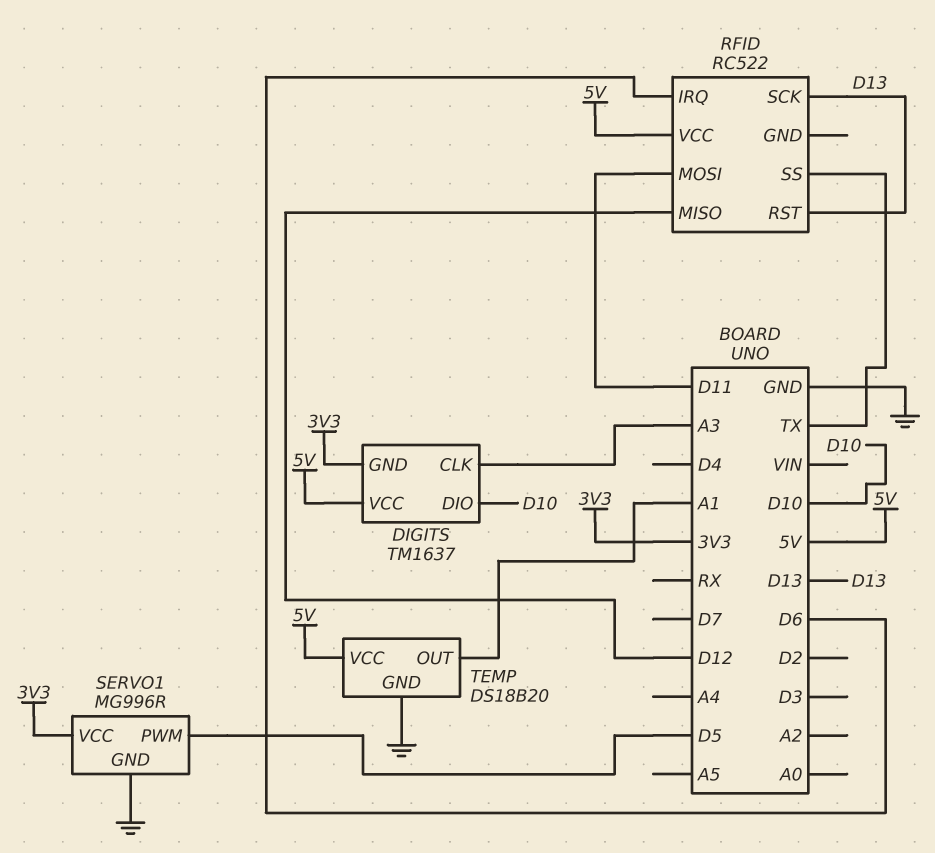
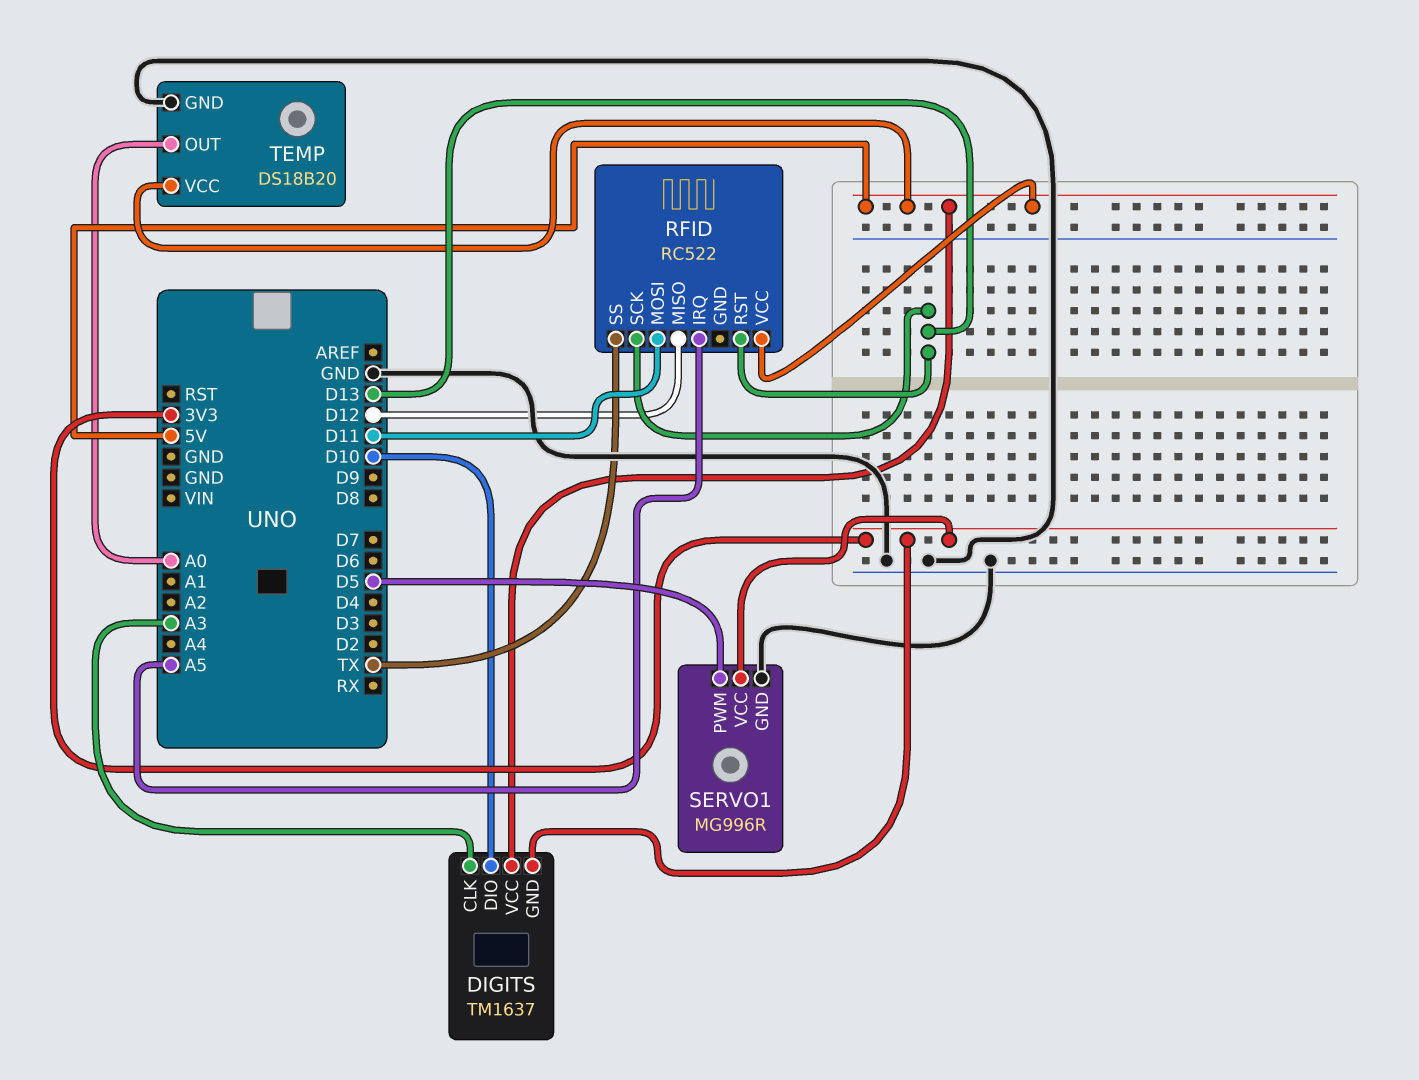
RFID pin IRQ: D6 -> A5
TEMP pin OUT: A1 -> A0

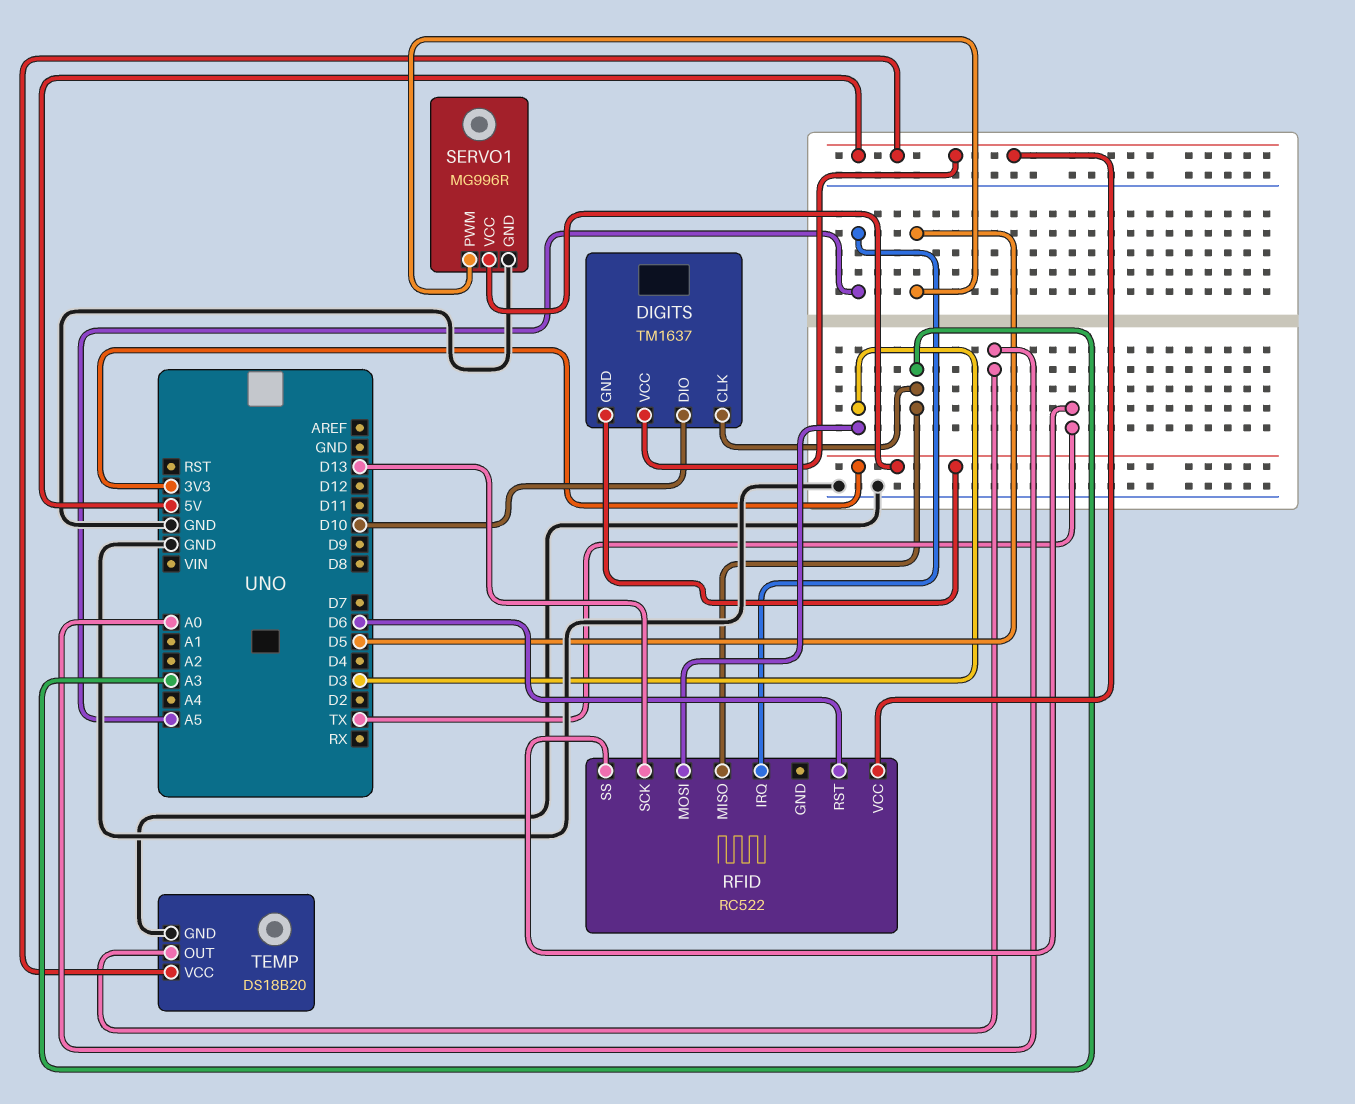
RFID pin MISO: D12 -> A3
RFID pin MOSI: D11 -> D3
RFID pin RST: D13 -> D6

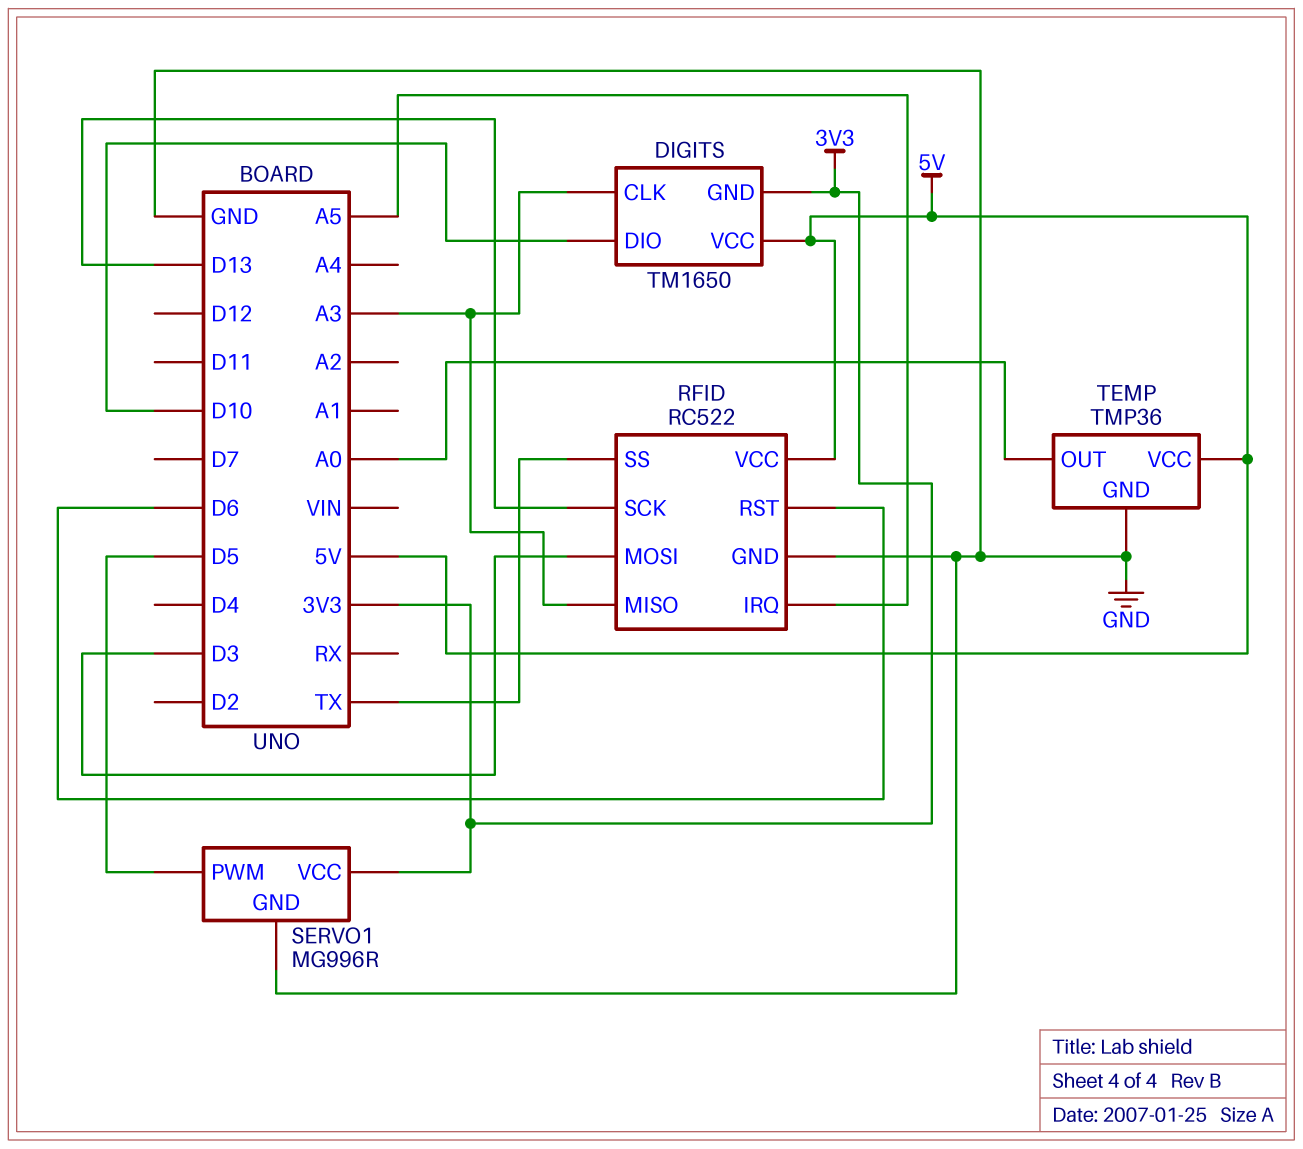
DIGITS: TM1637 -> TM1650
RFID pin GND: none -> GND
TEMP: DS18B20 -> TMP36

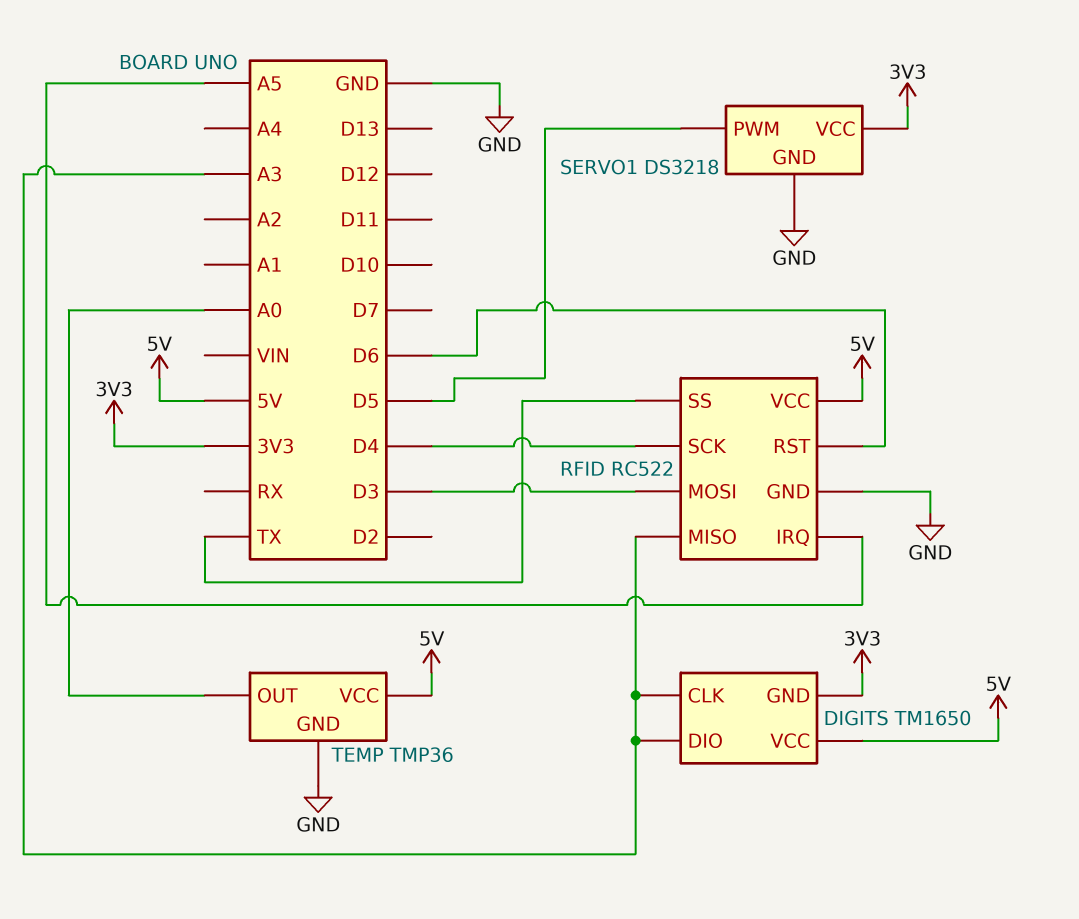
DIGITS pin DIO: D10 -> A3
RFID pin SCK: D13 -> D4
SERVO1: MG996R -> DS3218

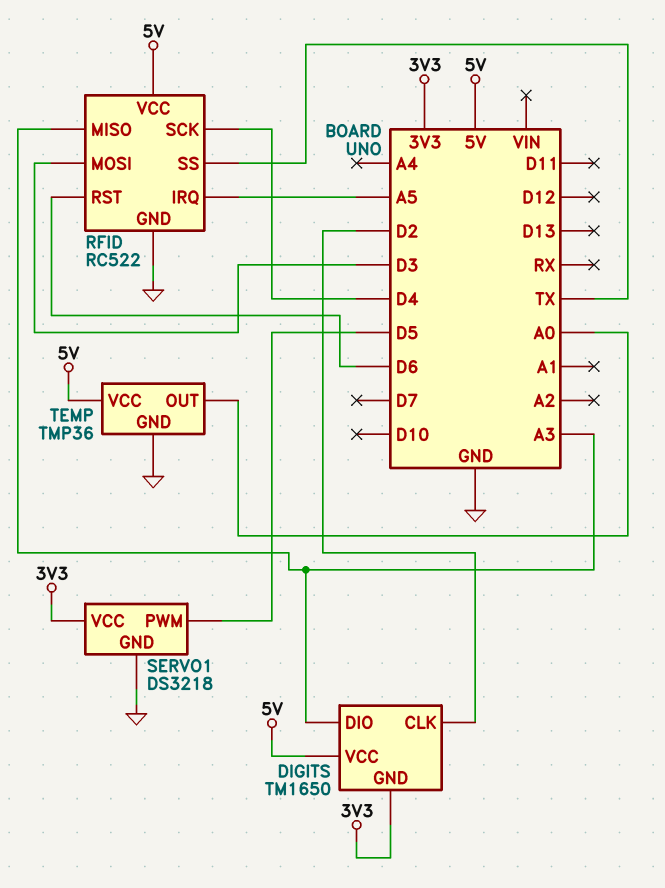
DIGITS pin CLK: A3 -> D2

